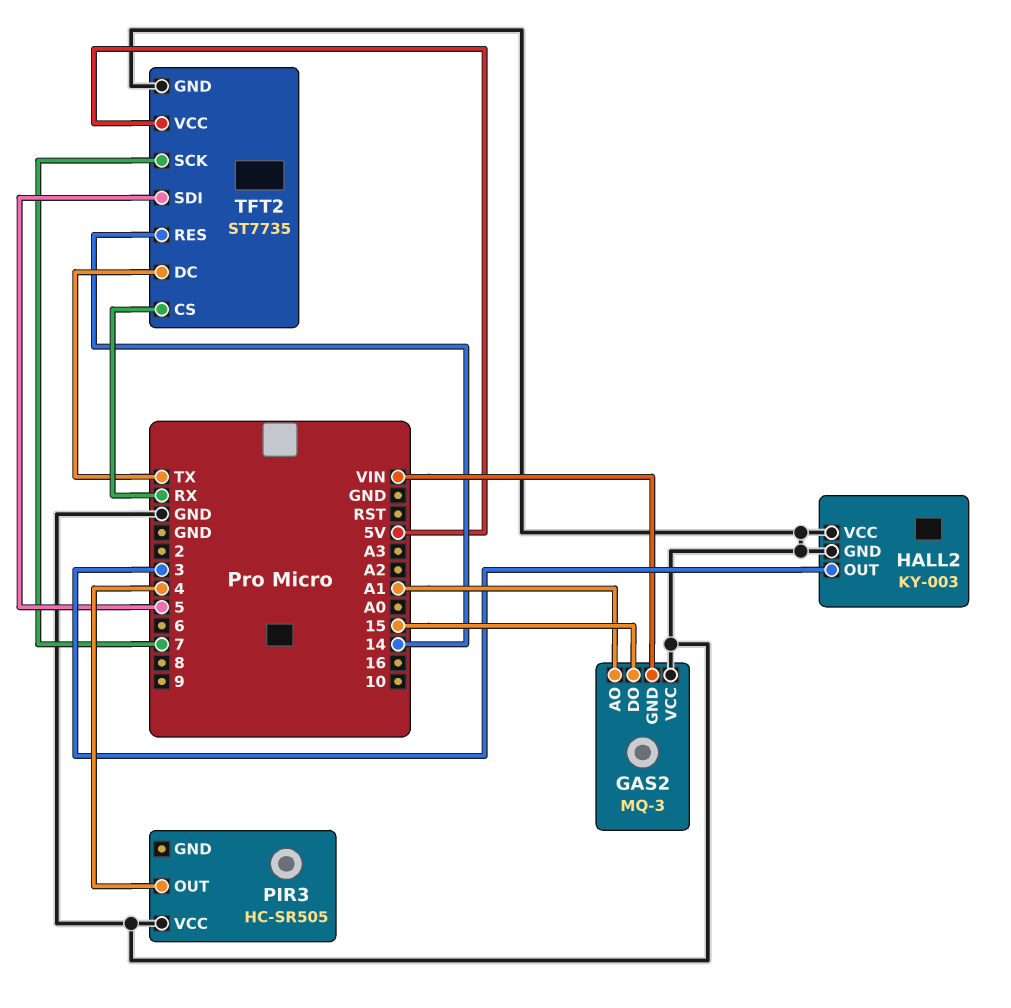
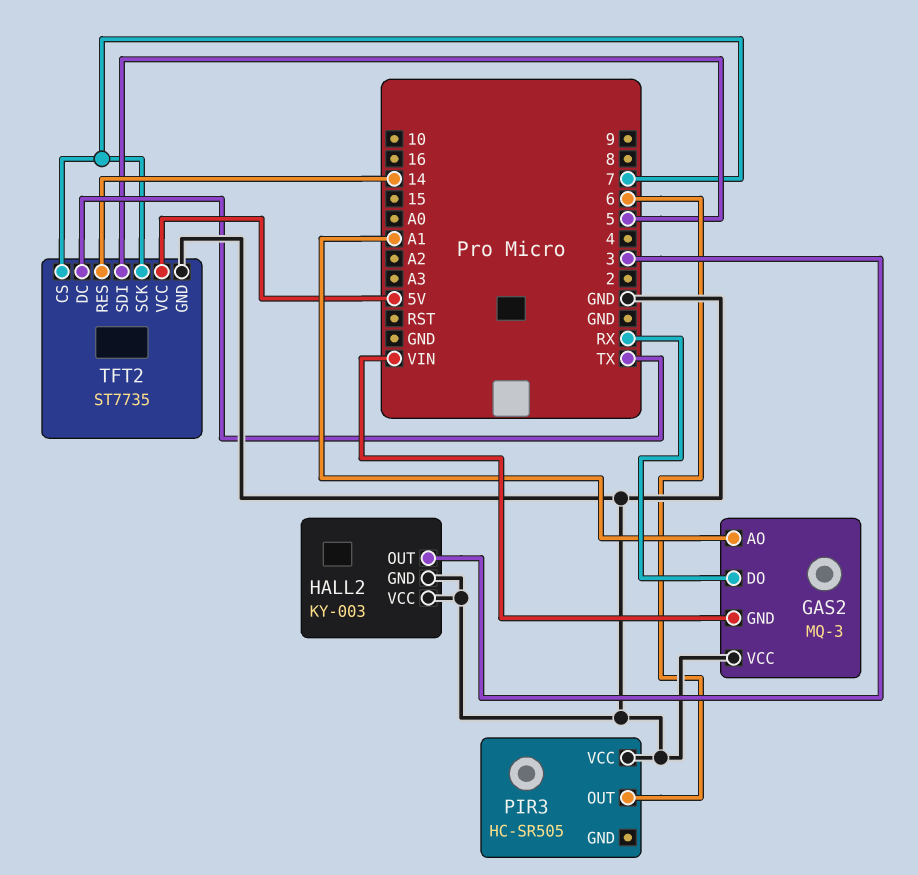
GAS2 pin DO: 15 -> RX
PIR3 pin OUT: 4 -> 6
TFT2 pin CS: RX -> 7

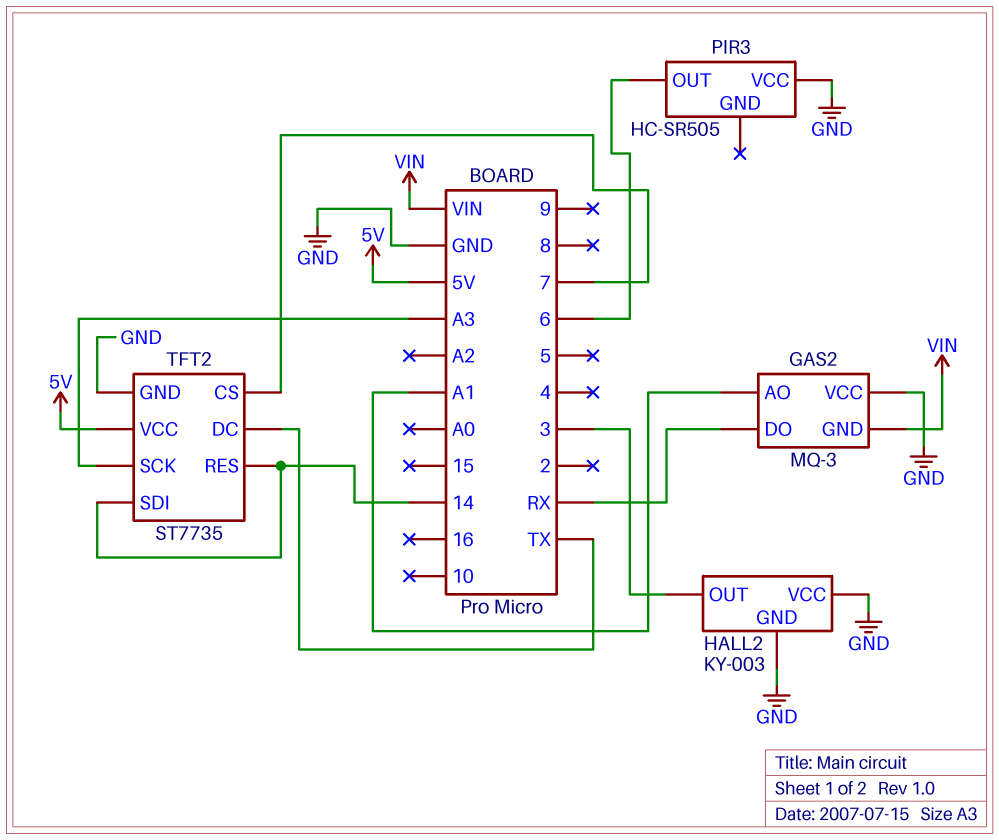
TFT2 pin SCK: 7 -> A3
TFT2 pin SDI: 5 -> 14

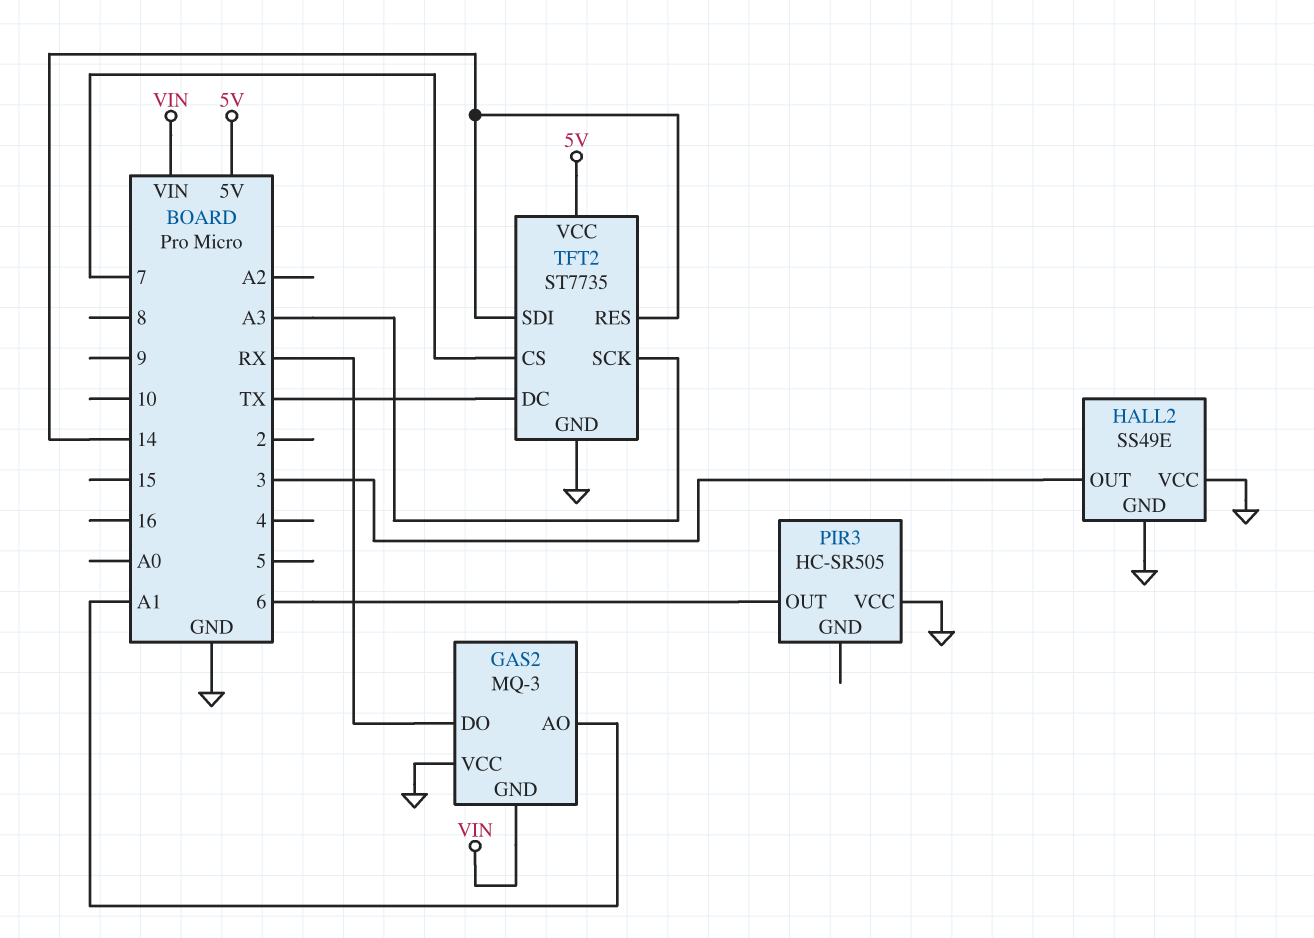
HALL2: KY-003 -> SS49E

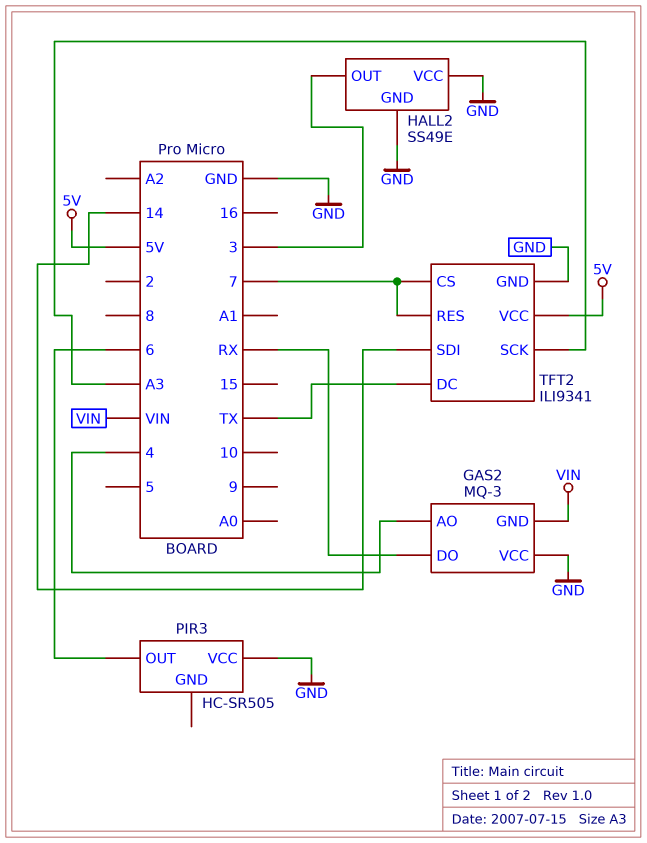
GAS2 pin AO: A1 -> 4
TFT2: ST7735 -> ILI9341
TFT2 pin RES: 14 -> 7

